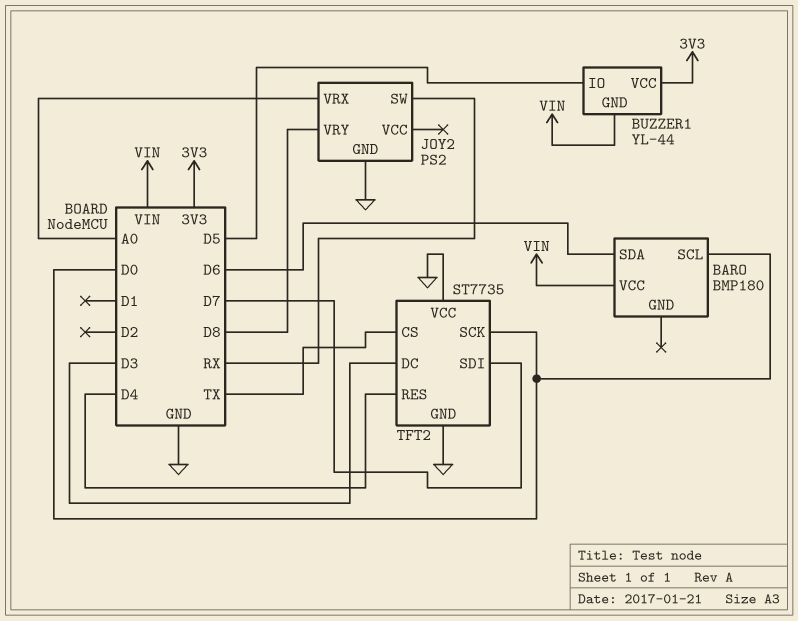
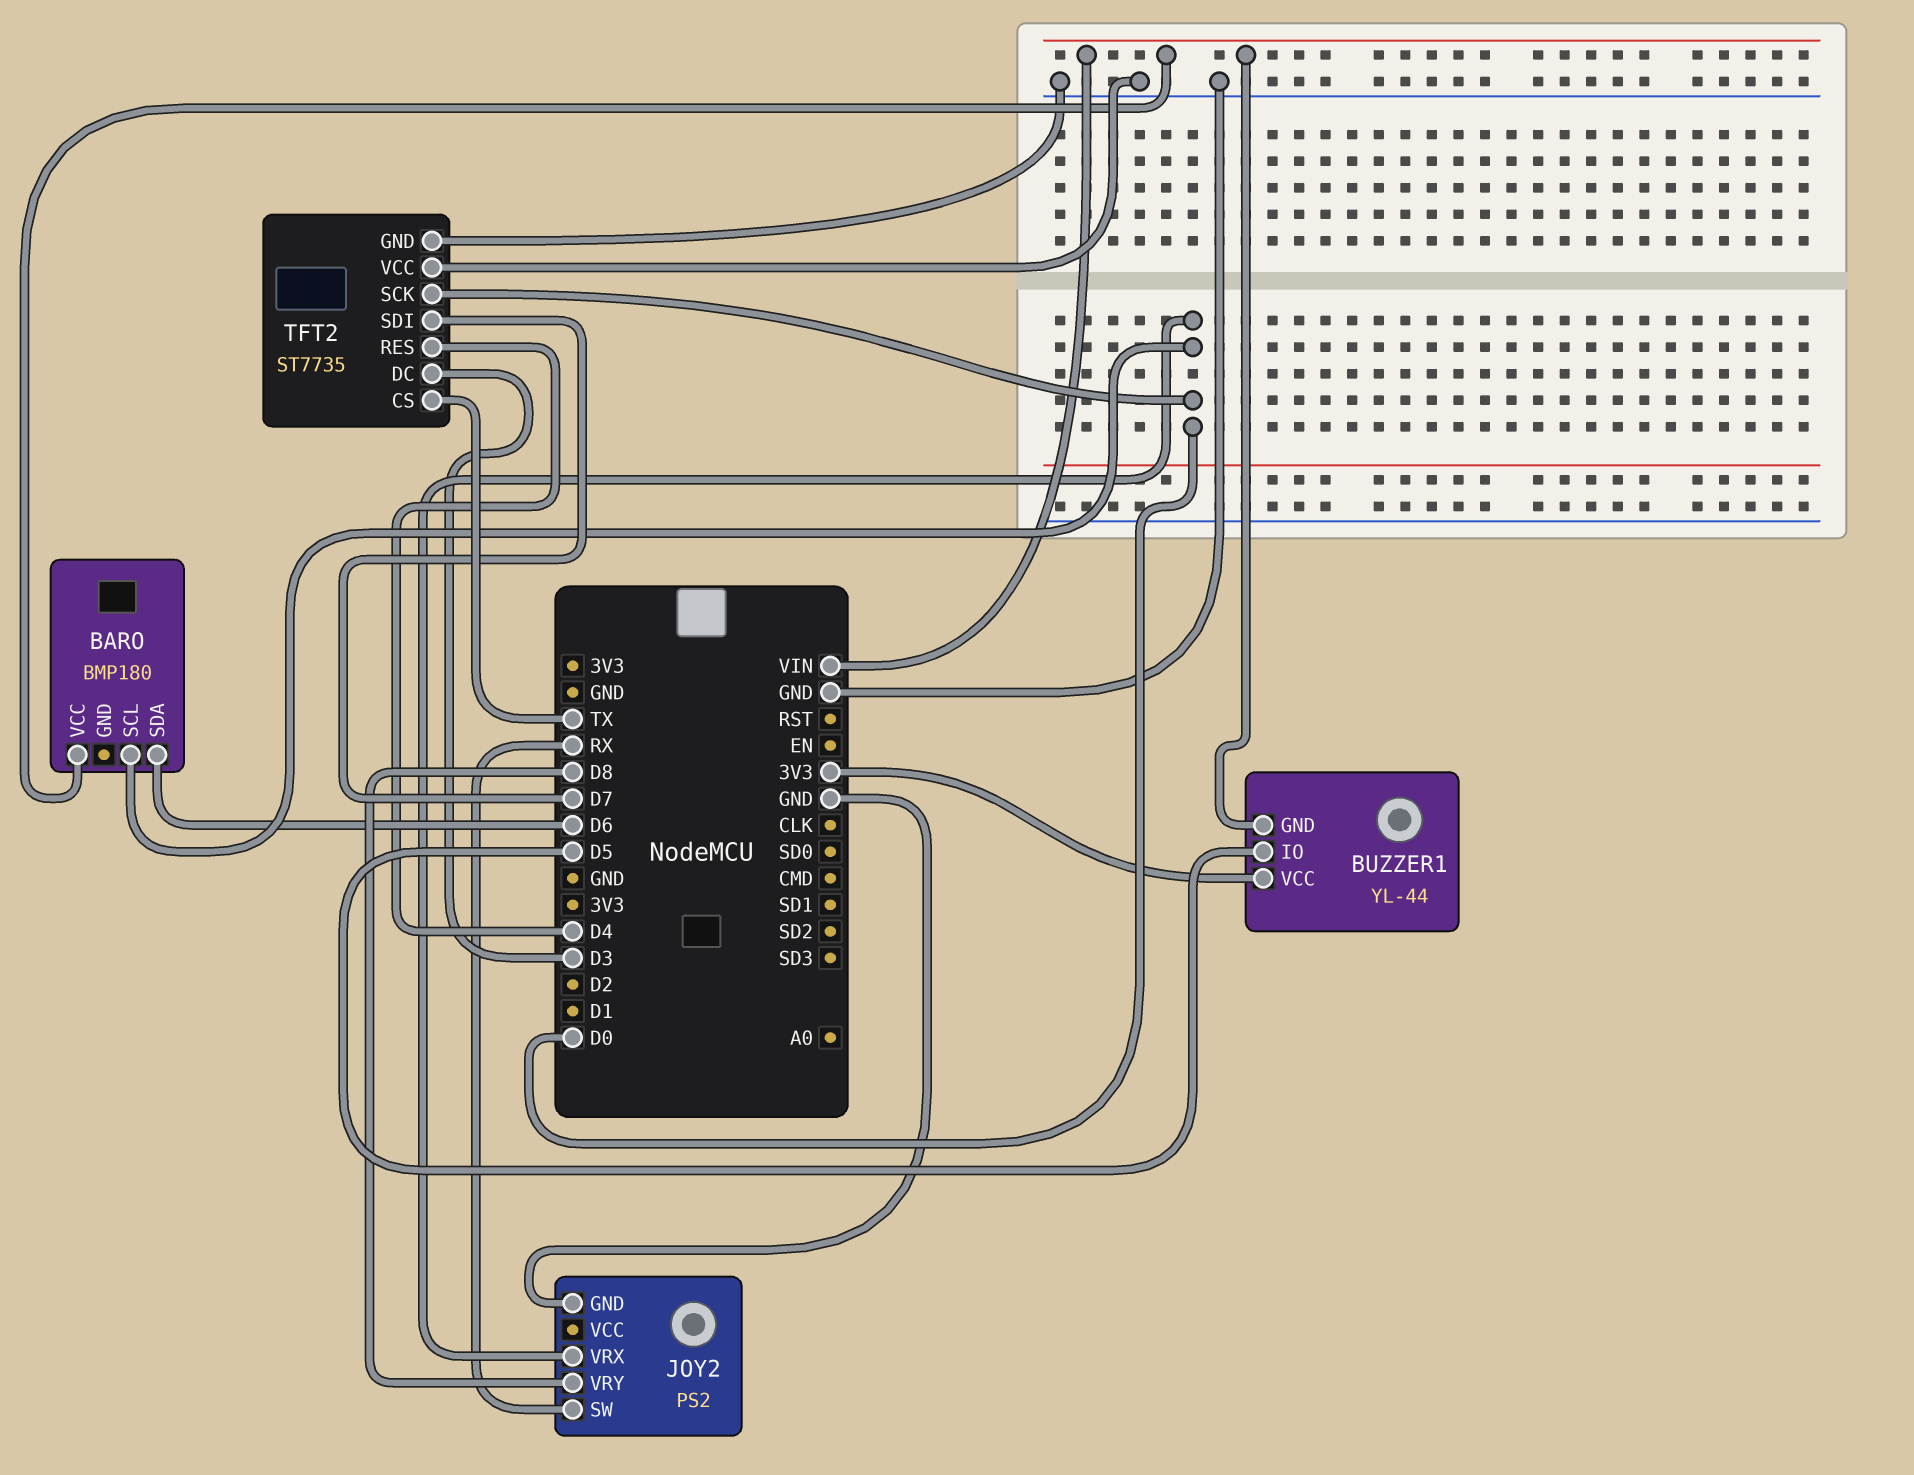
JOY2 pin VRX: A0 -> D0

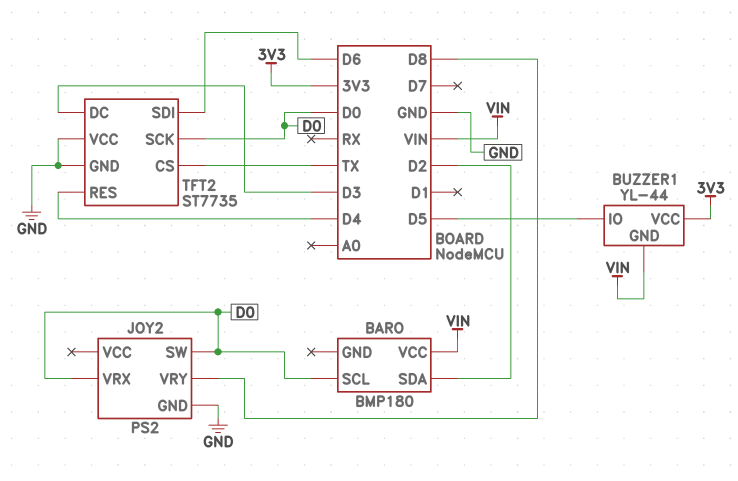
BARO pin SDA: D6 -> D2
JOY2 pin SW: RX -> D0
TFT2 pin SDI: D7 -> D6

